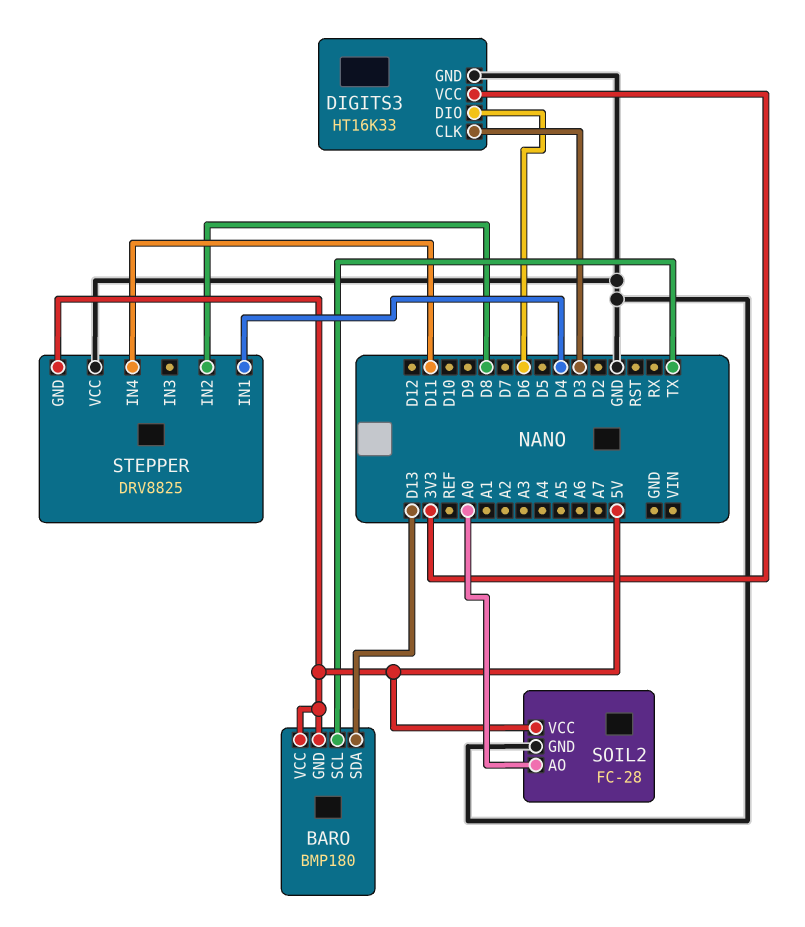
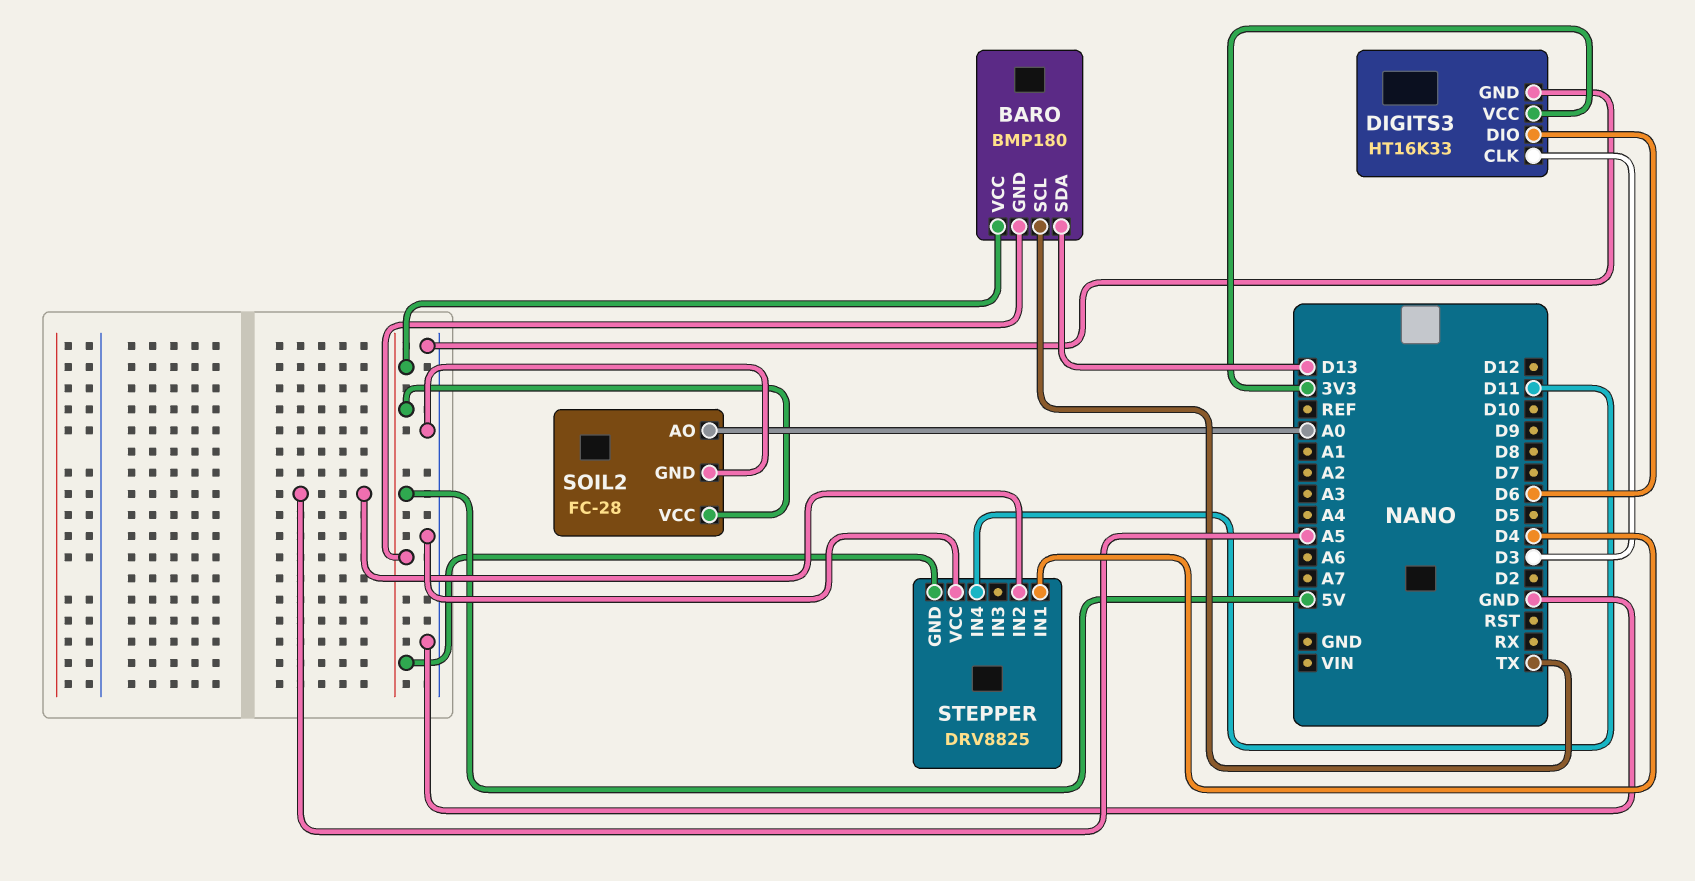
STEPPER pin IN2: D8 -> A5

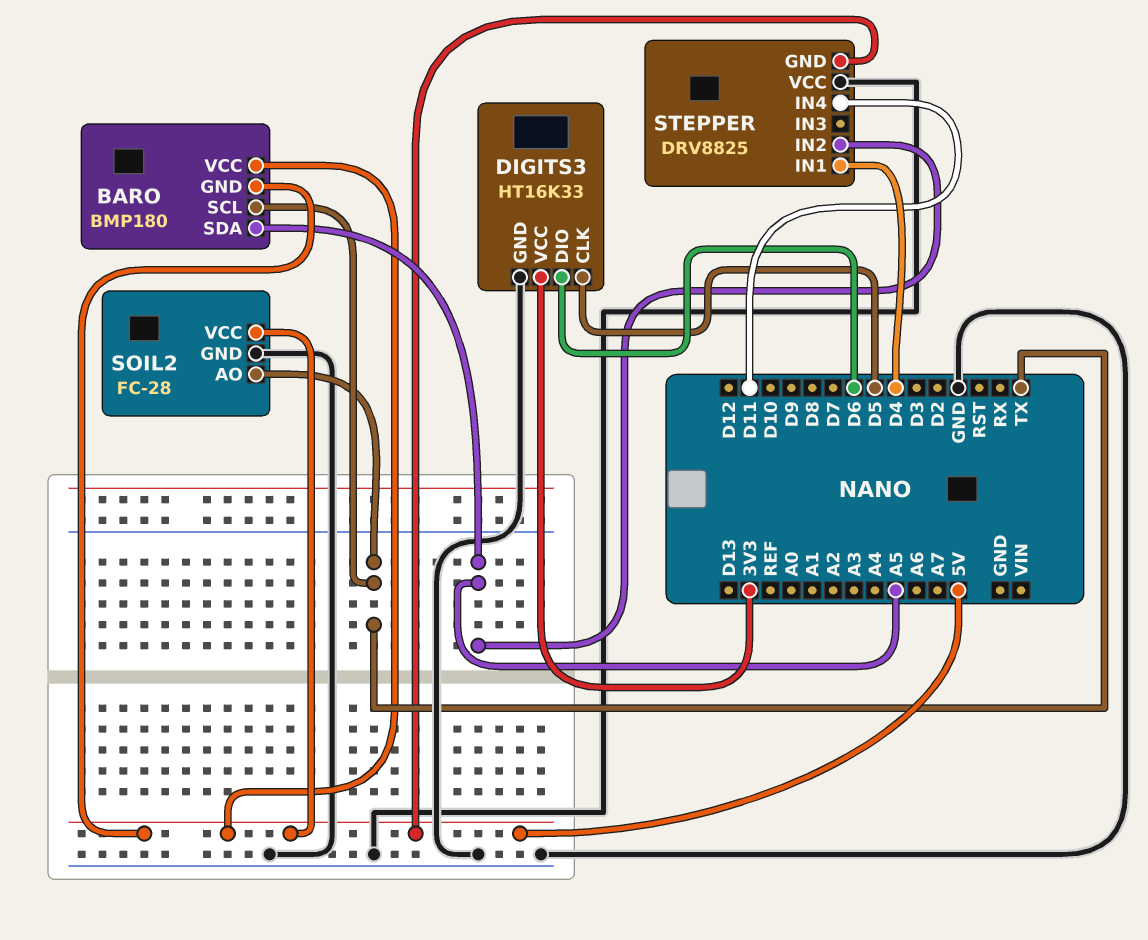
BARO pin SDA: D13 -> A5
DIGITS3 pin CLK: D3 -> D5
SOIL2 pin AO: A0 -> TX

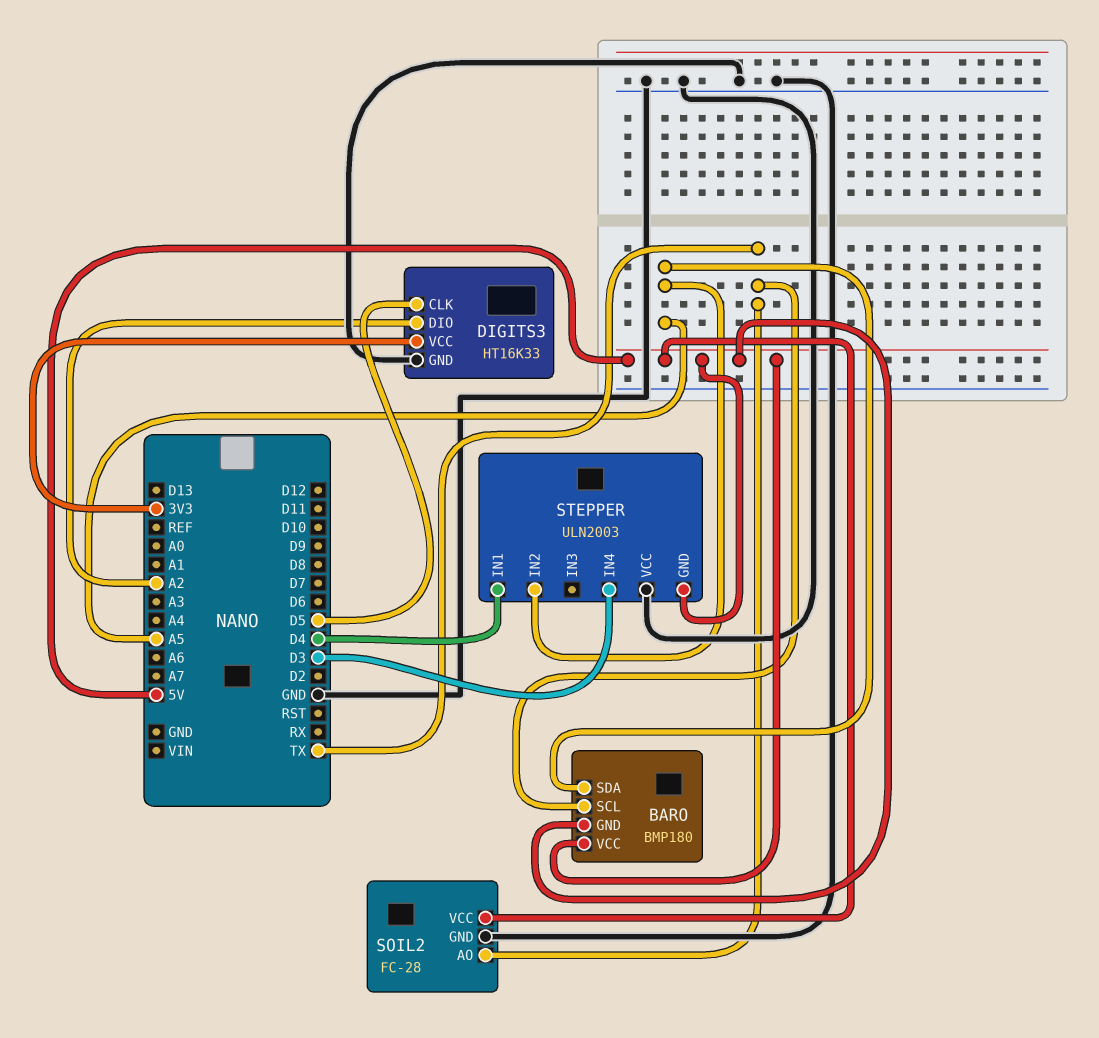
DIGITS3 pin DIO: D6 -> A2
STEPPER: DRV8825 -> ULN2003
STEPPER pin IN4: D11 -> D3

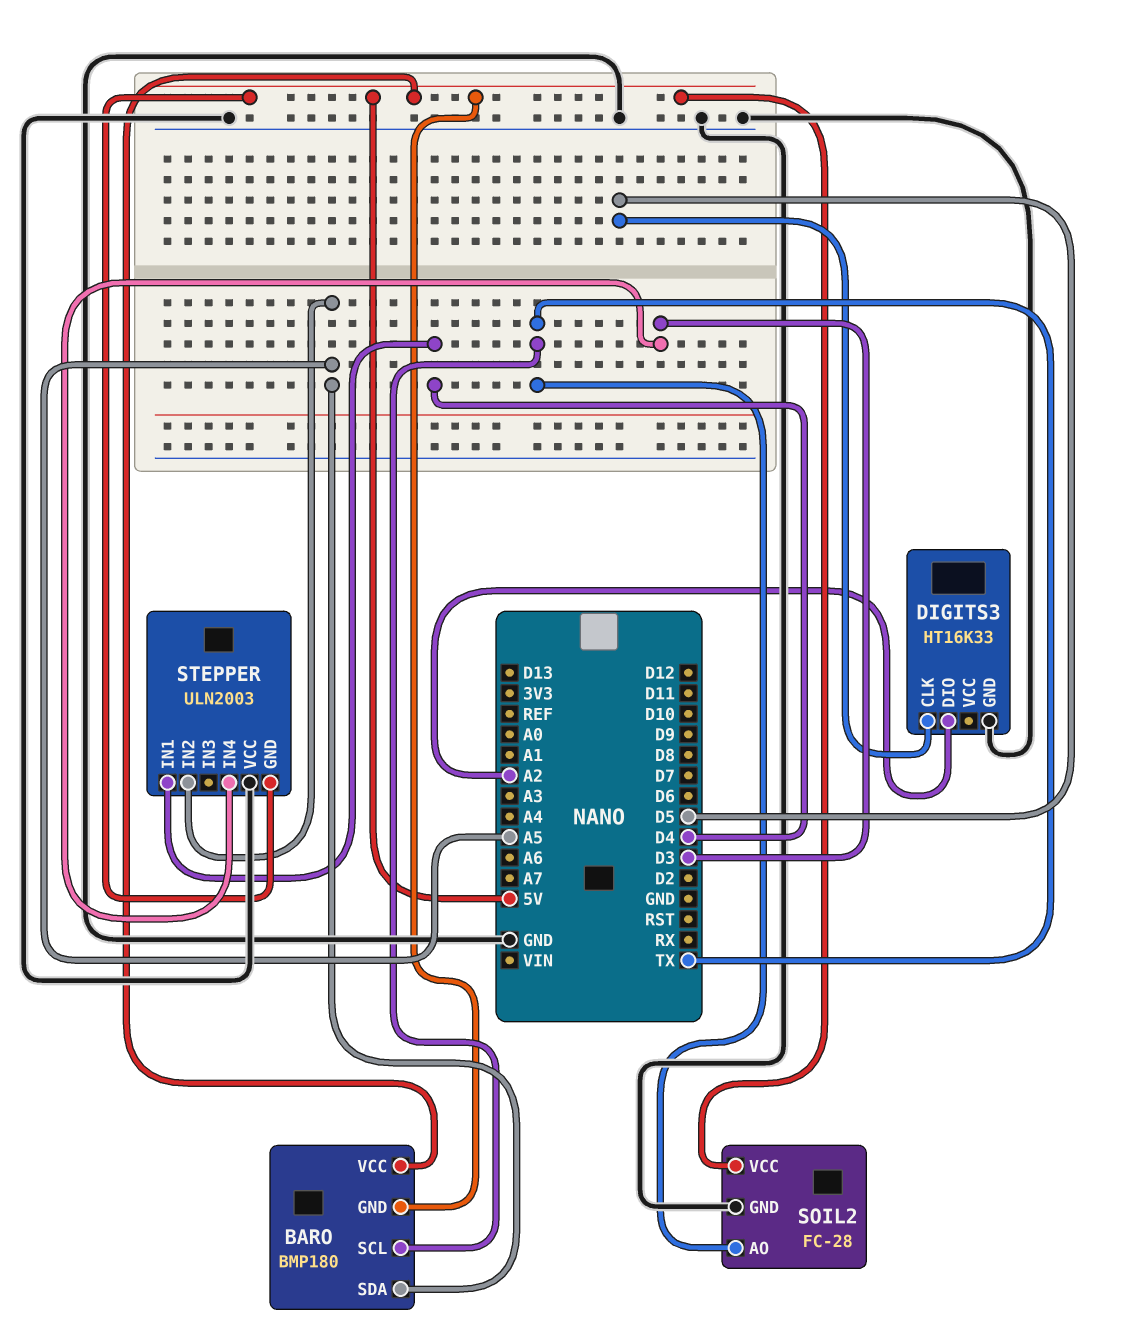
DIGITS3 pin VCC: 3V3 -> none

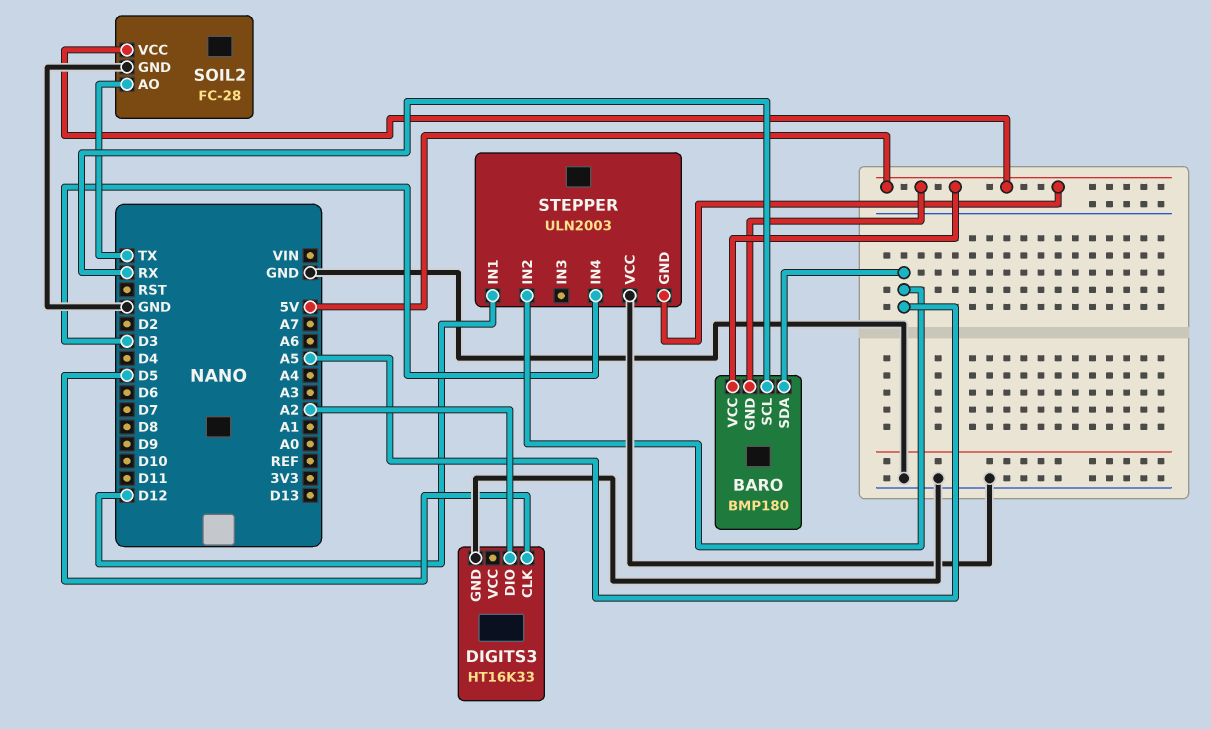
BARO pin SCL: TX -> RX
STEPPER pin IN1: D4 -> D12

